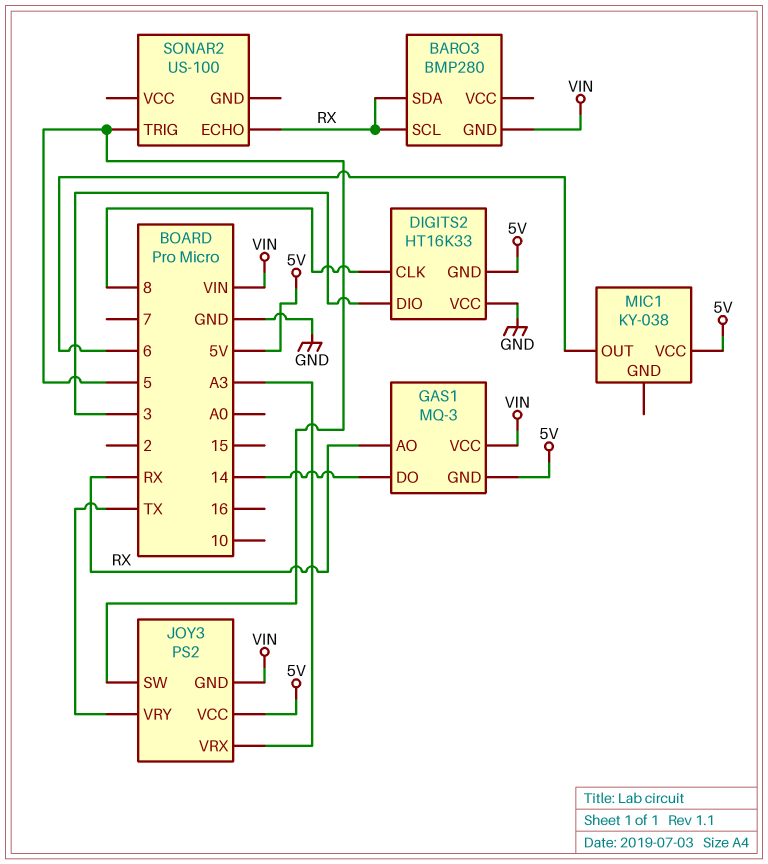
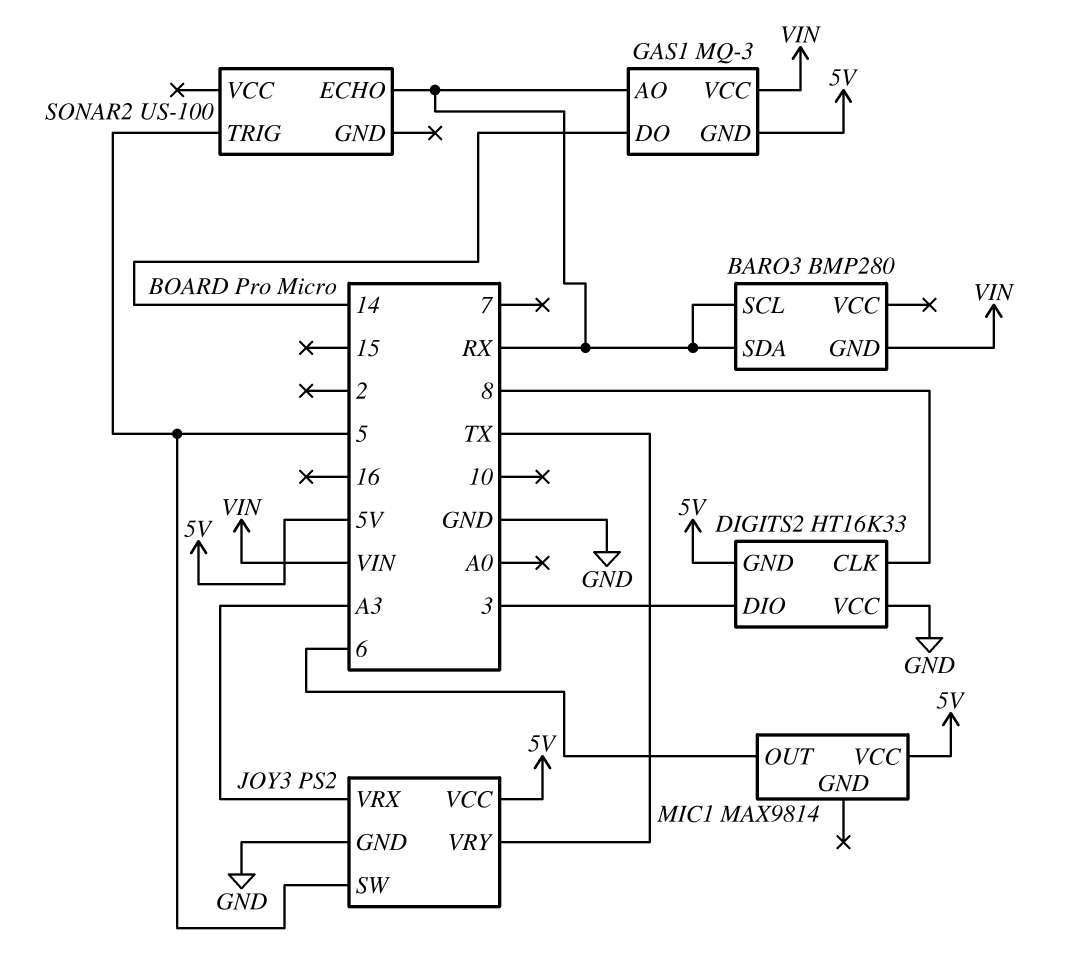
JOY3 pin GND: VIN -> GND
MIC1: KY-038 -> MAX9814

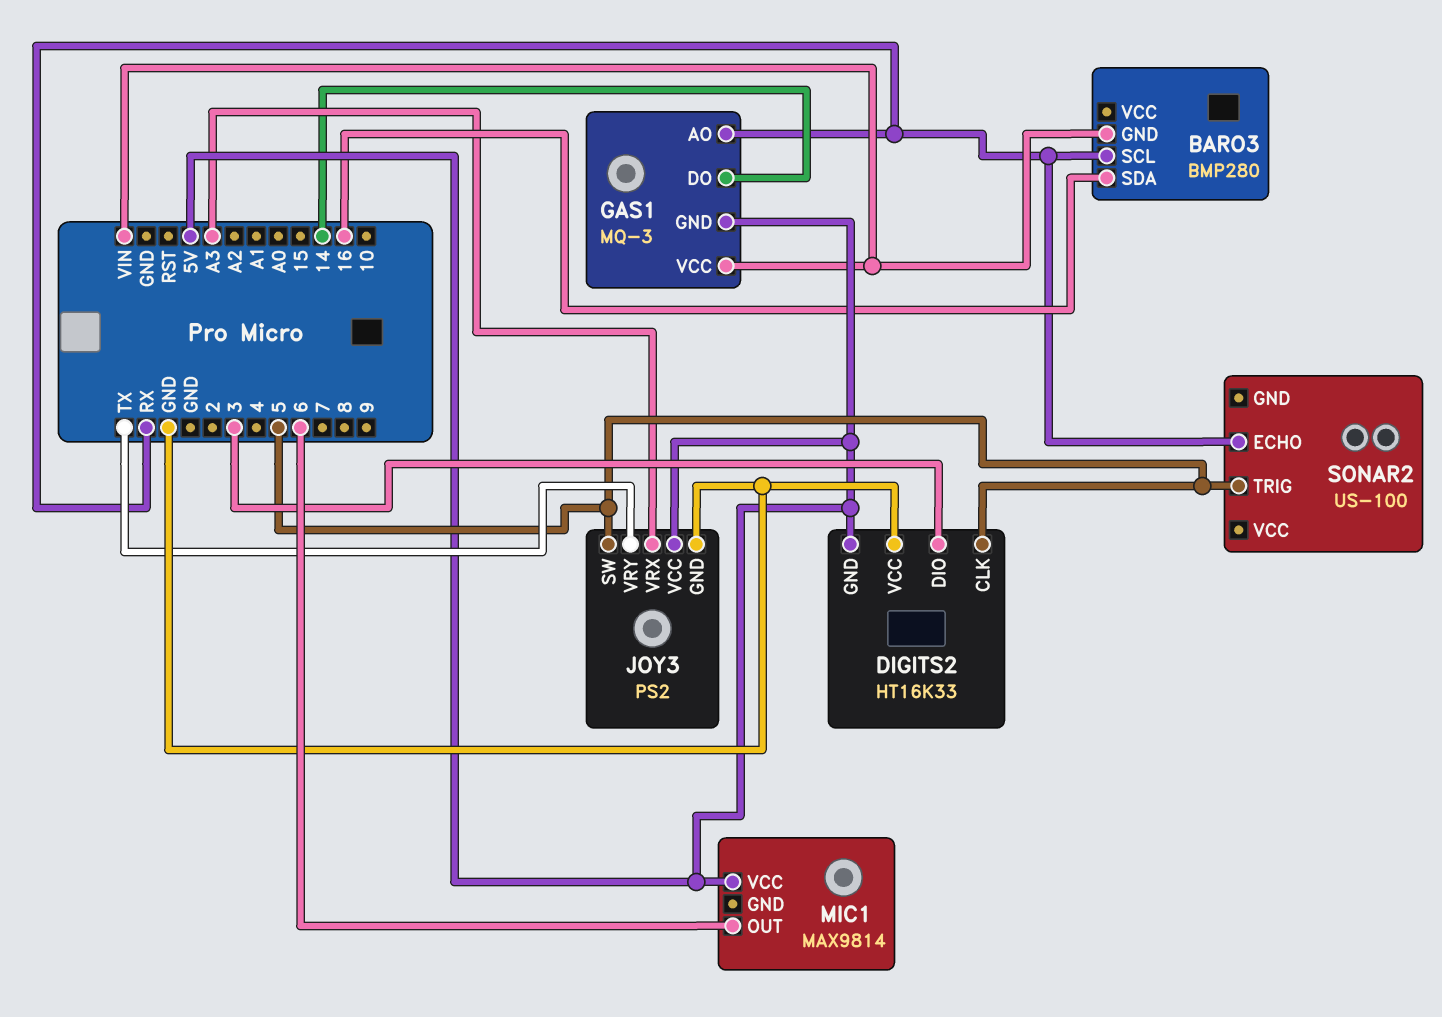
BARO3 pin SDA: RX -> 16
DIGITS2 pin CLK: 8 -> 5

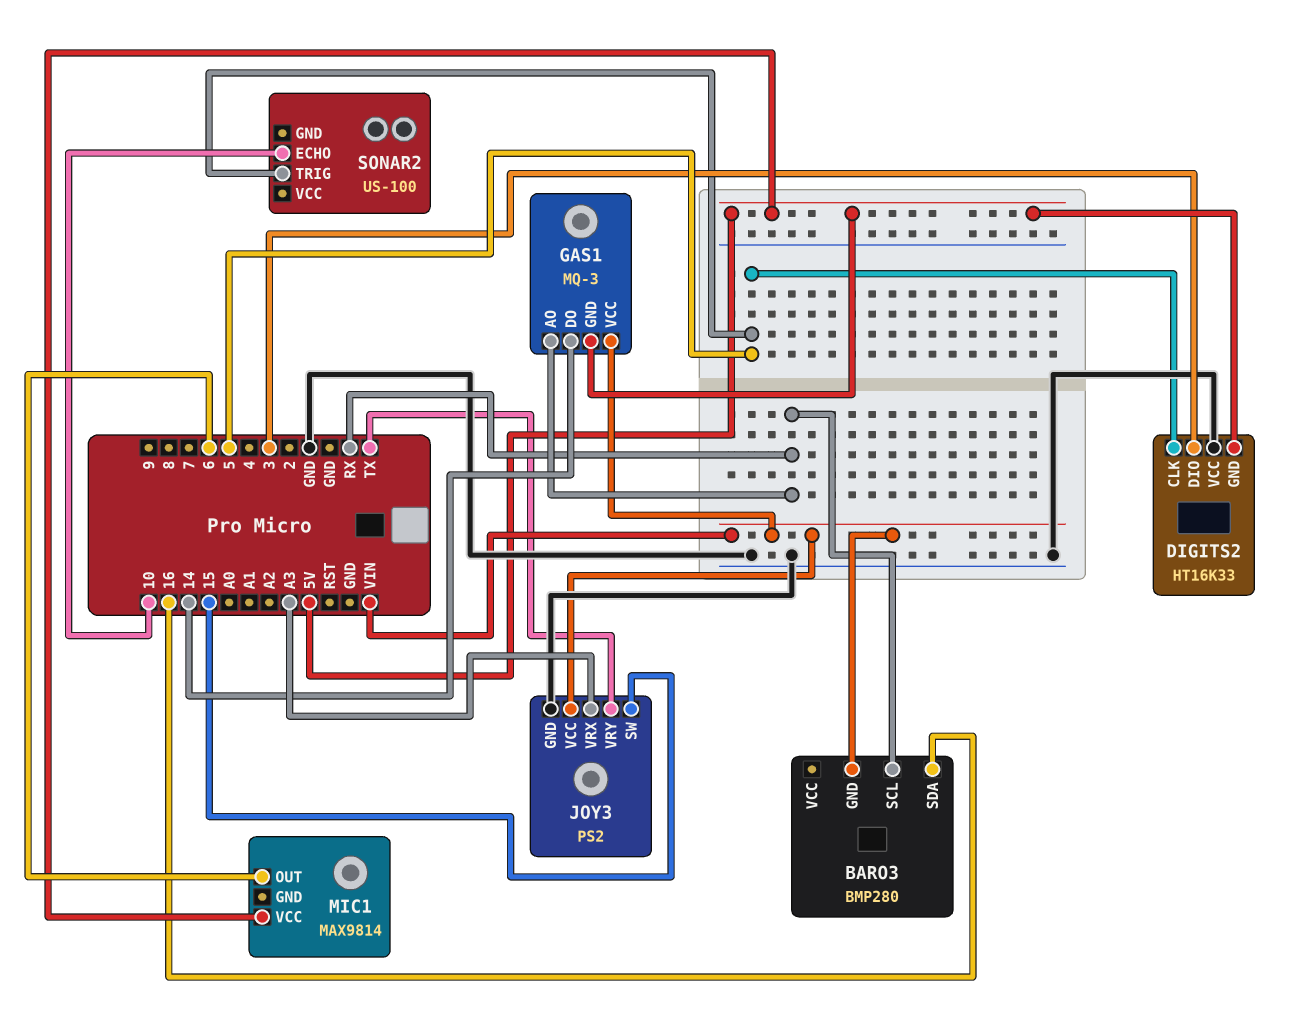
JOY3 pin SW: 5 -> 15
JOY3 pin VCC: 5V -> VIN
SONAR2 pin ECHO: RX -> 10

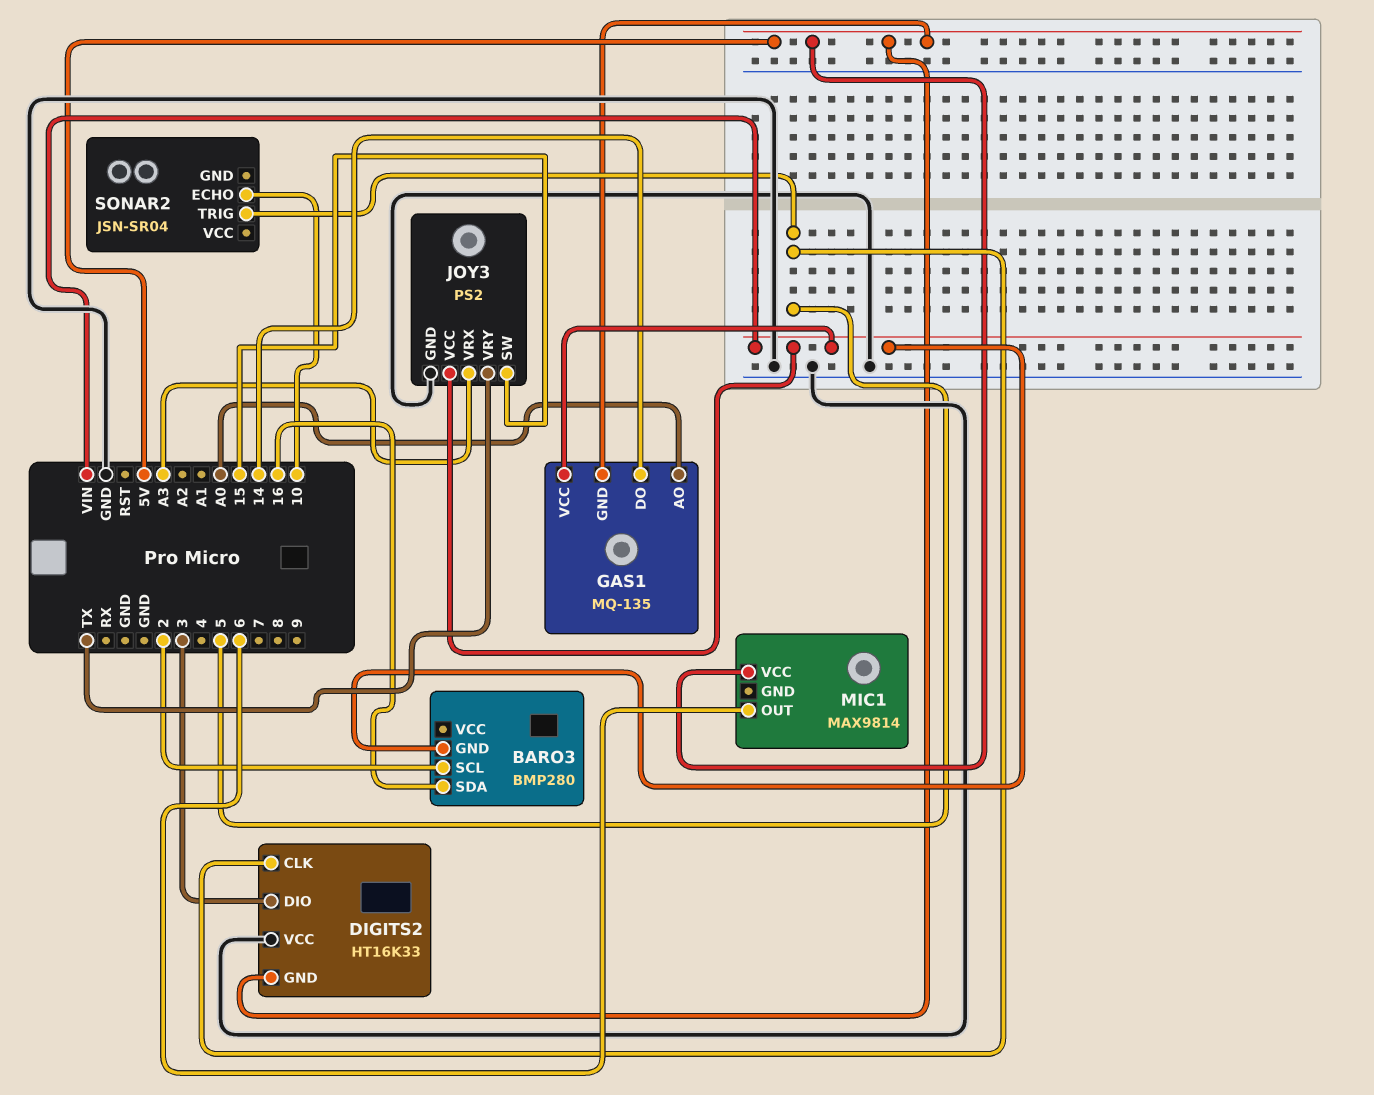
BARO3 pin SCL: RX -> 2
GAS1: MQ-3 -> MQ-135
GAS1 pin AO: RX -> A0
SONAR2: US-100 -> JSN-SR04

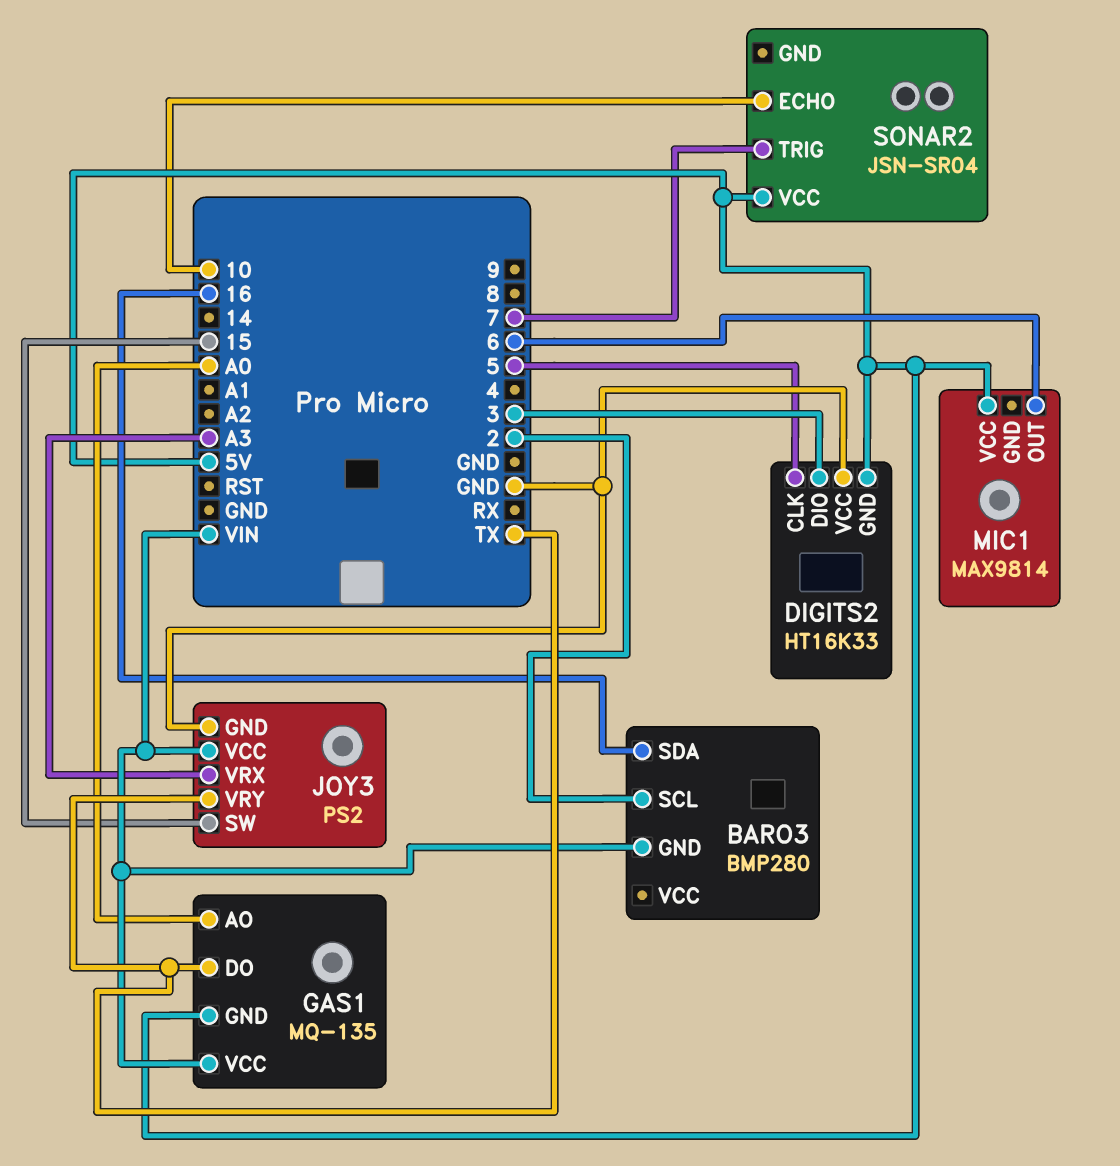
GAS1 pin DO: 14 -> TX
SONAR2 pin TRIG: 5 -> 7
SONAR2 pin VCC: none -> 5V

